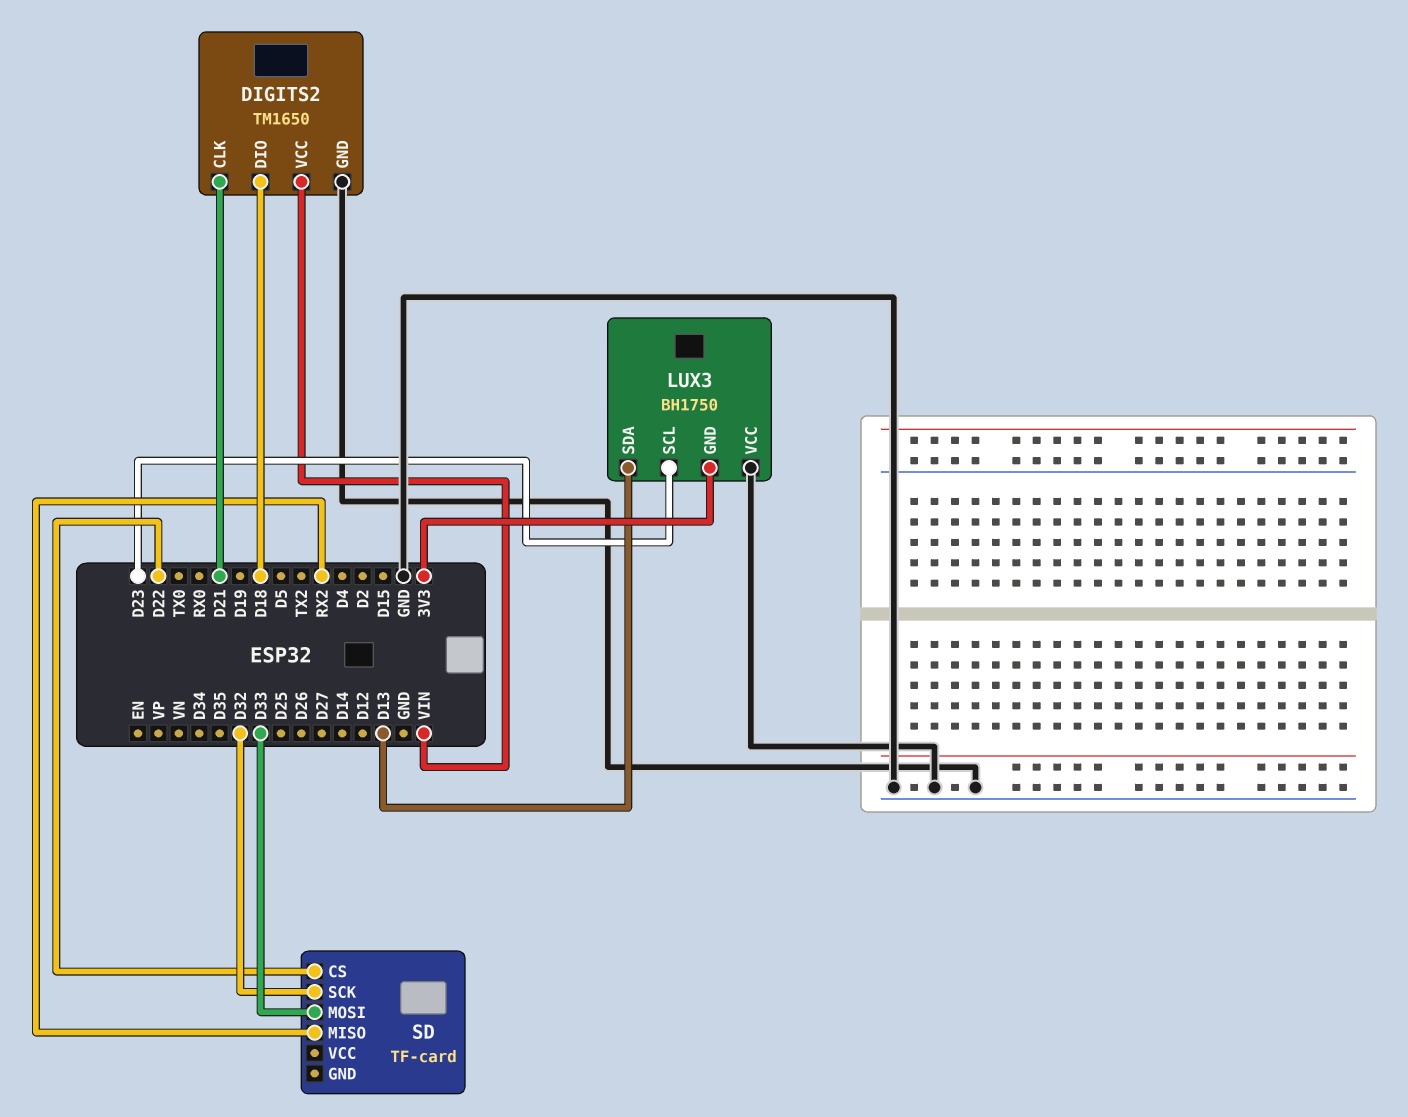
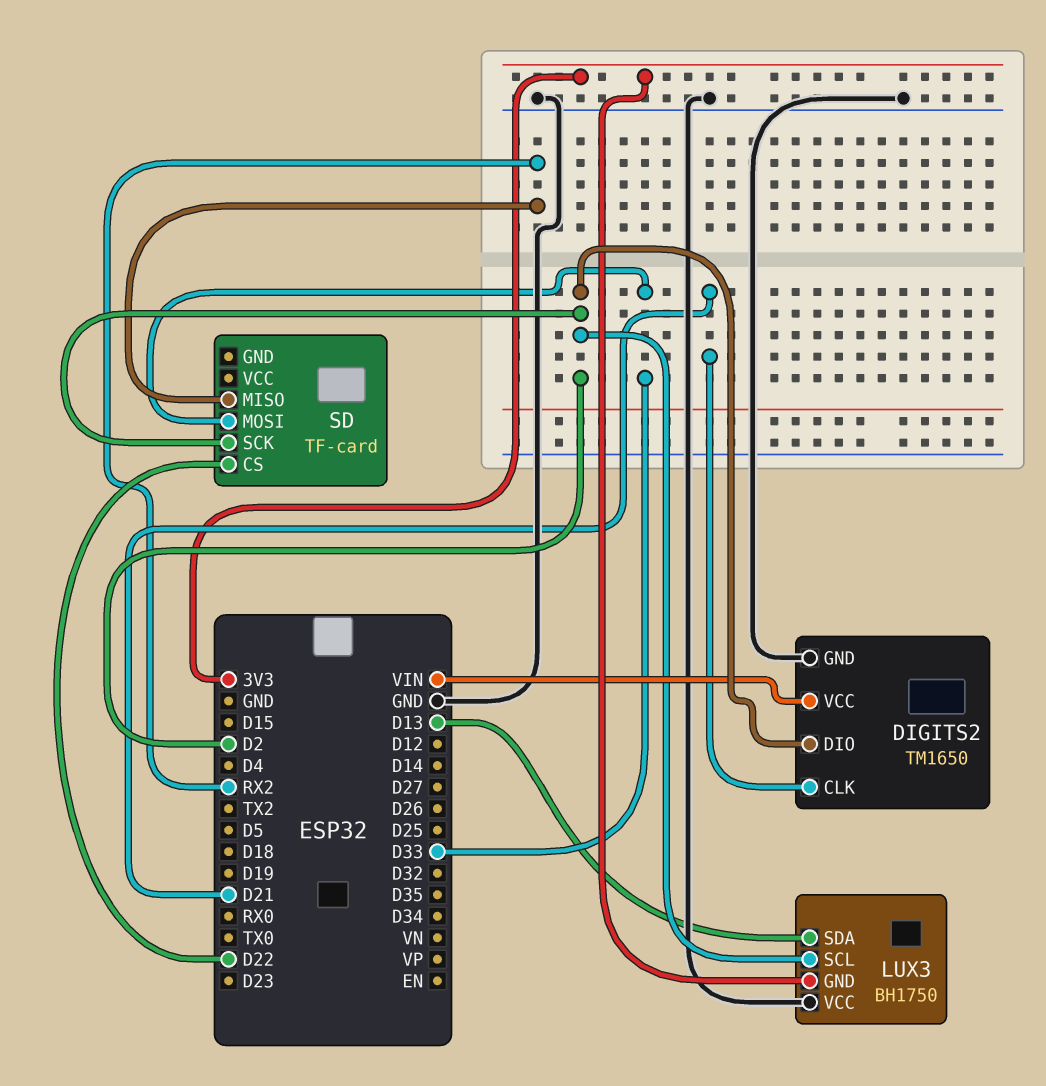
DIGITS2 pin DIO: D18 -> D2
LUX3 pin SCL: D23 -> D2
SD pin SCK: D32 -> D2

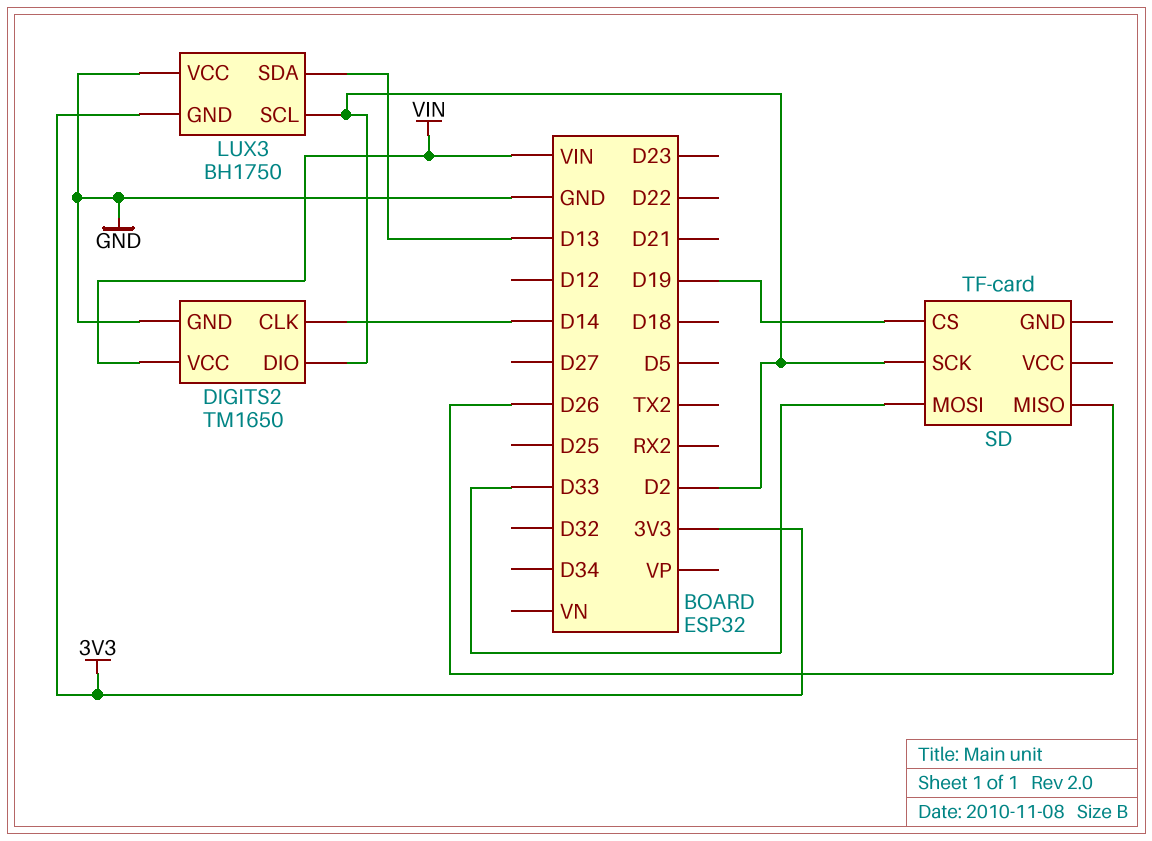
DIGITS2 pin CLK: D21 -> D14
SD pin CS: D22 -> D19
SD pin MISO: RX2 -> D26

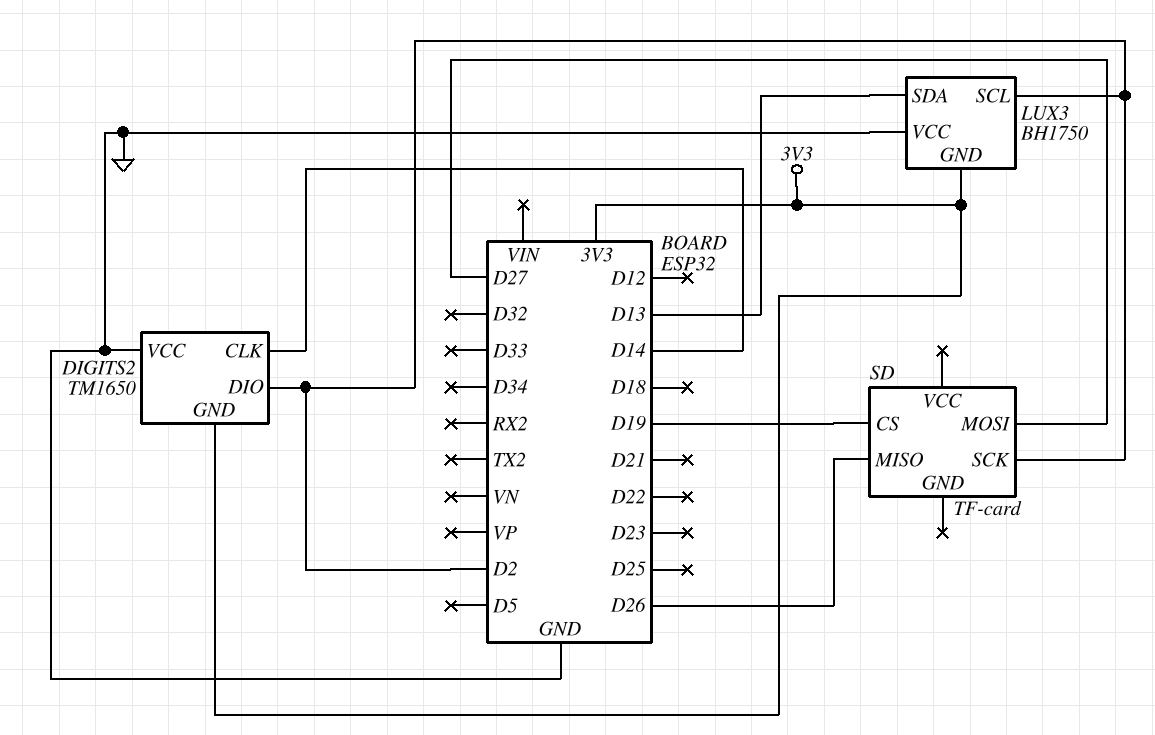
DIGITS2 pin GND: GND -> 3V3
DIGITS2 pin VCC: VIN -> GND
SD pin MOSI: D33 -> D27

